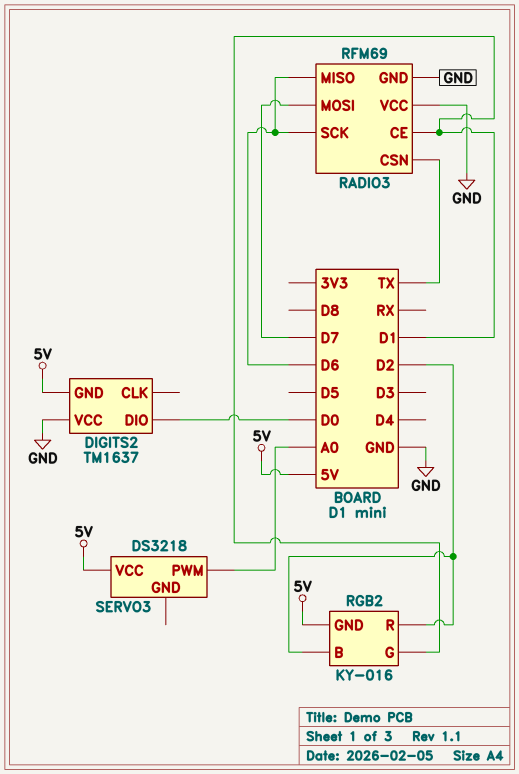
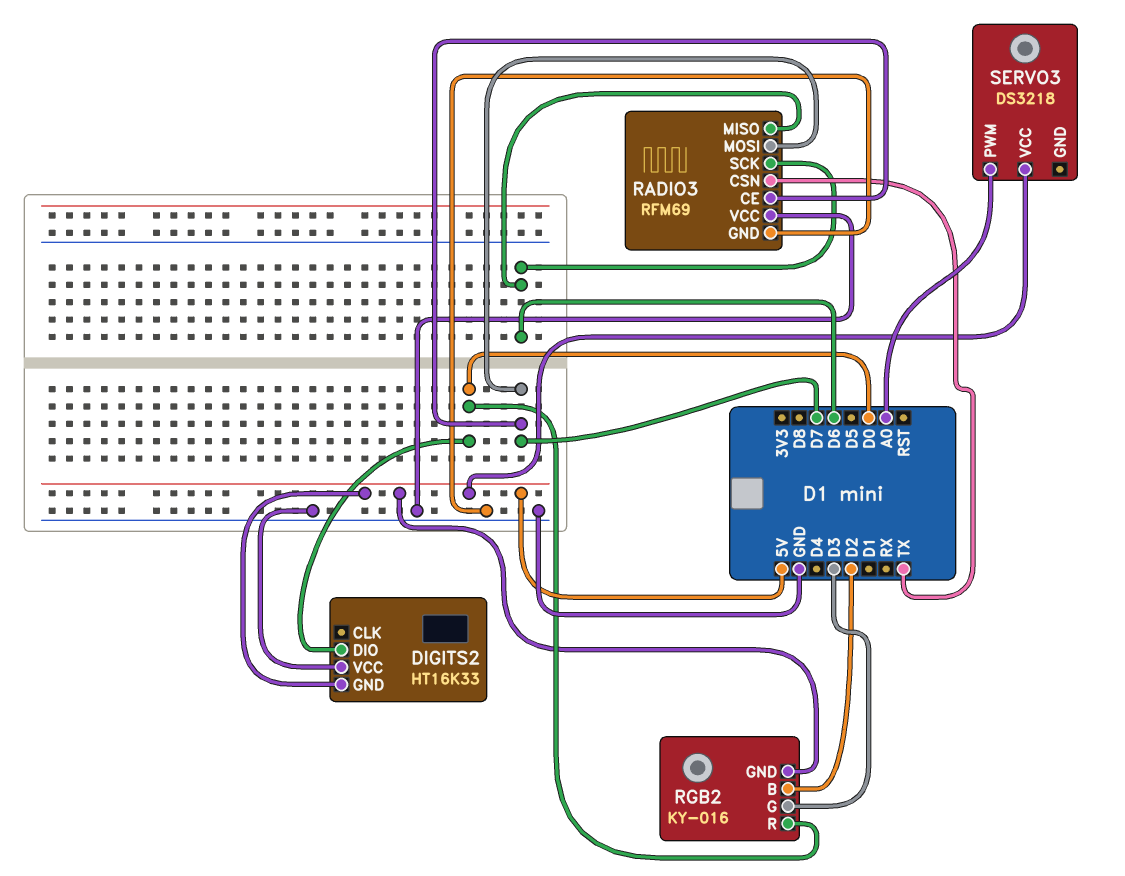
DIGITS2: TM1637 -> HT16K33
RADIO3 pin CE: D1 -> D7
RGB2 pin G: D1 -> D3
RGB2 pin R: D2 -> D0

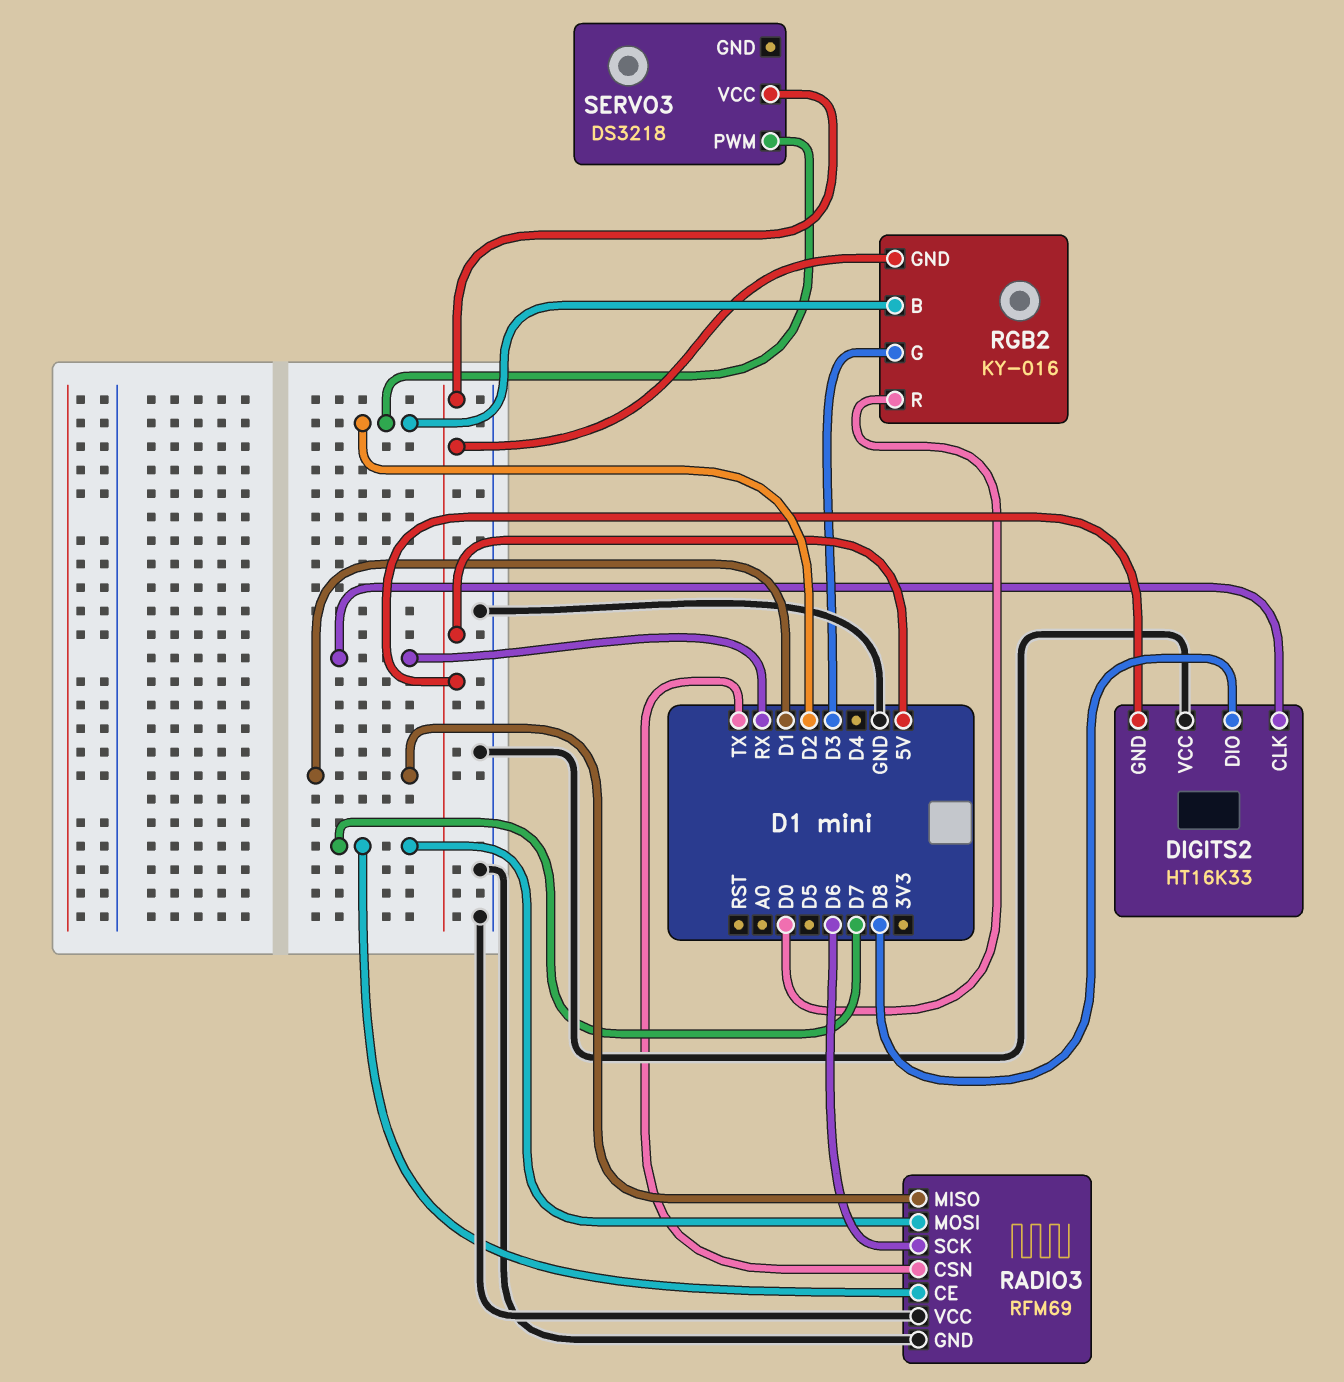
DIGITS2 pin CLK: none -> RX
DIGITS2 pin DIO: D0 -> D8
RADIO3 pin MISO: D6 -> D1
SERVO3 pin PWM: A0 -> D2

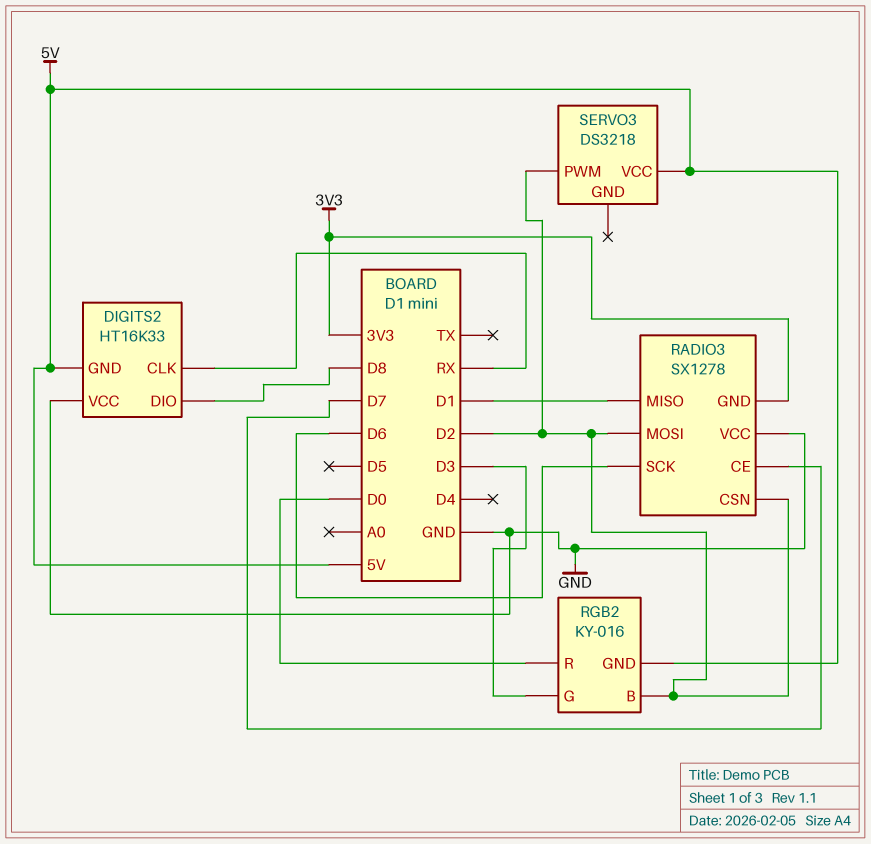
RADIO3: RFM69 -> SX1278
RADIO3 pin CSN: TX -> D2
RADIO3 pin GND: GND -> 3V3
RADIO3 pin MOSI: D7 -> D2

